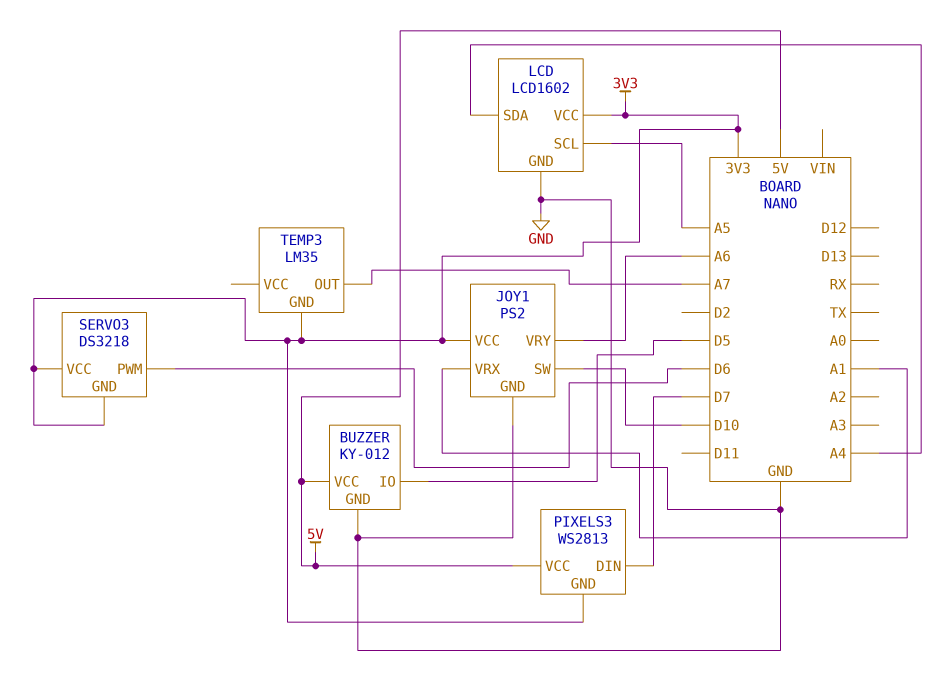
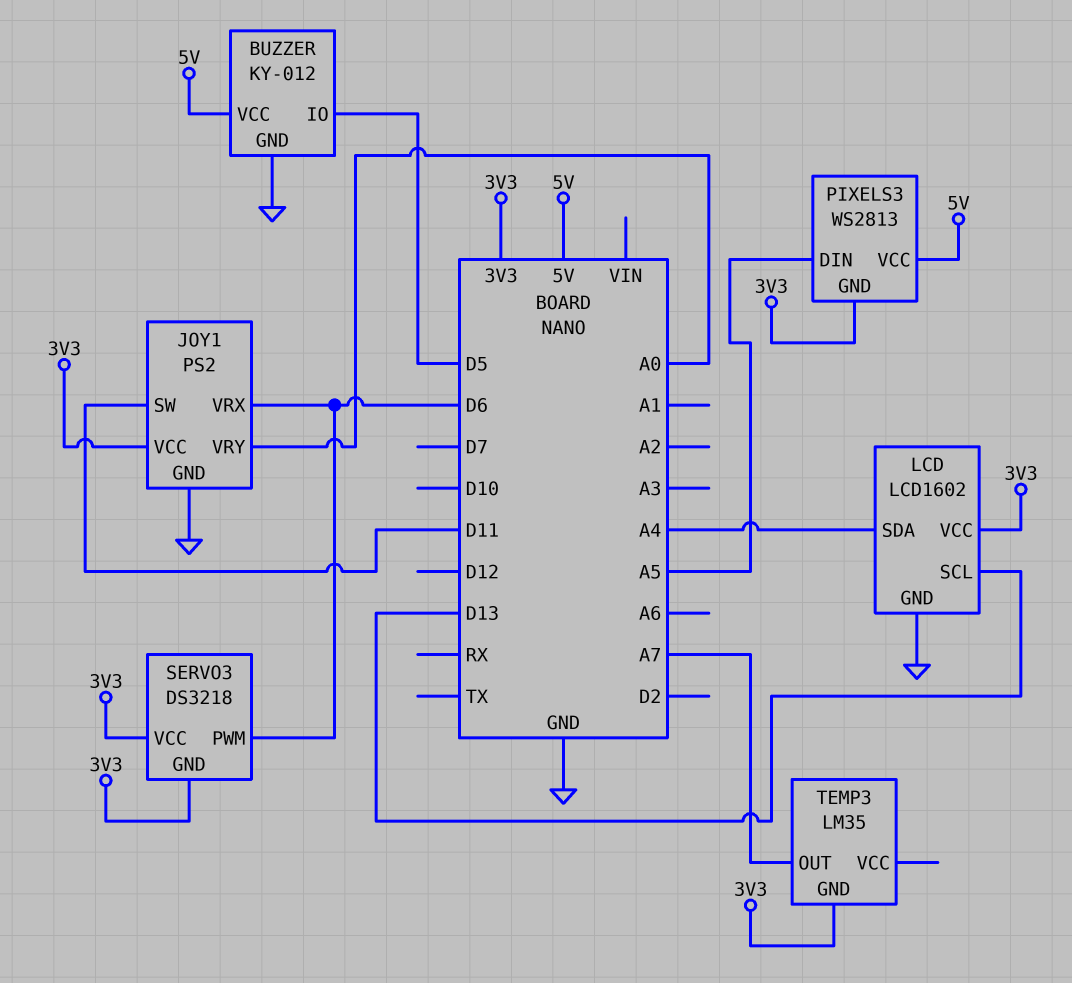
JOY1 pin SW: D10 -> D11
JOY1 pin VRX: A1 -> D6
JOY1 pin VRY: A6 -> A0
LCD pin SCL: A5 -> D13
PIXELS3 pin DIN: D7 -> A5

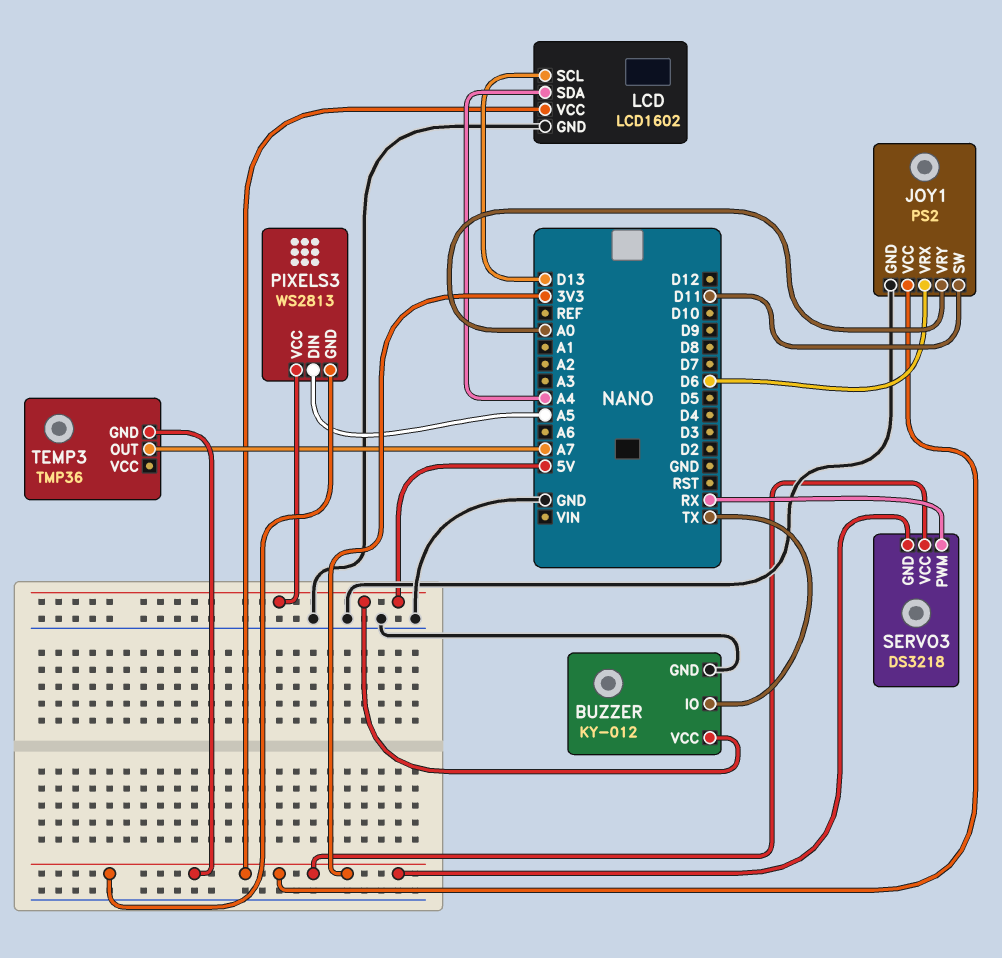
BUZZER pin IO: D5 -> TX
SERVO3 pin PWM: D6 -> RX
TEMP3: LM35 -> TMP36

